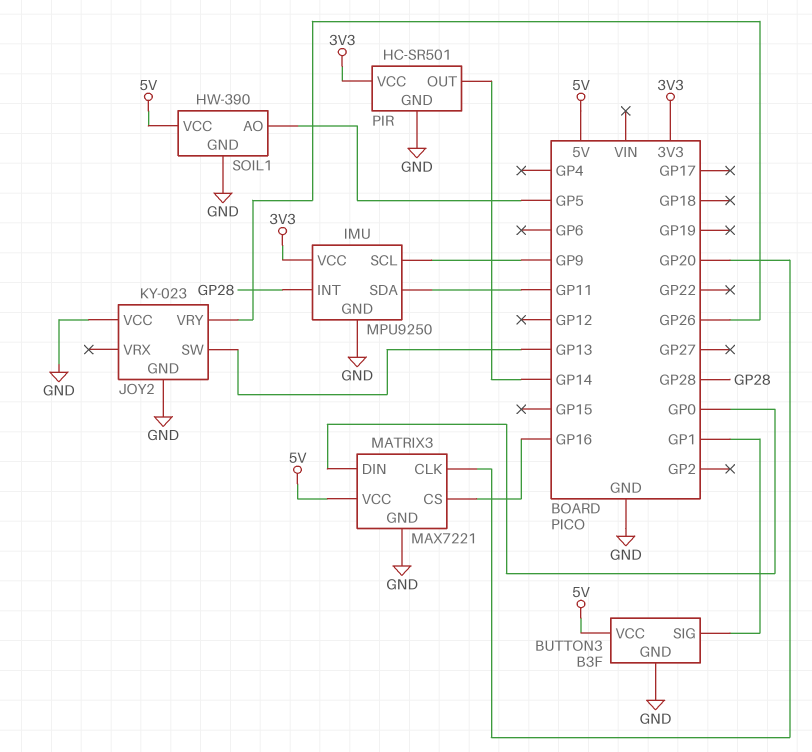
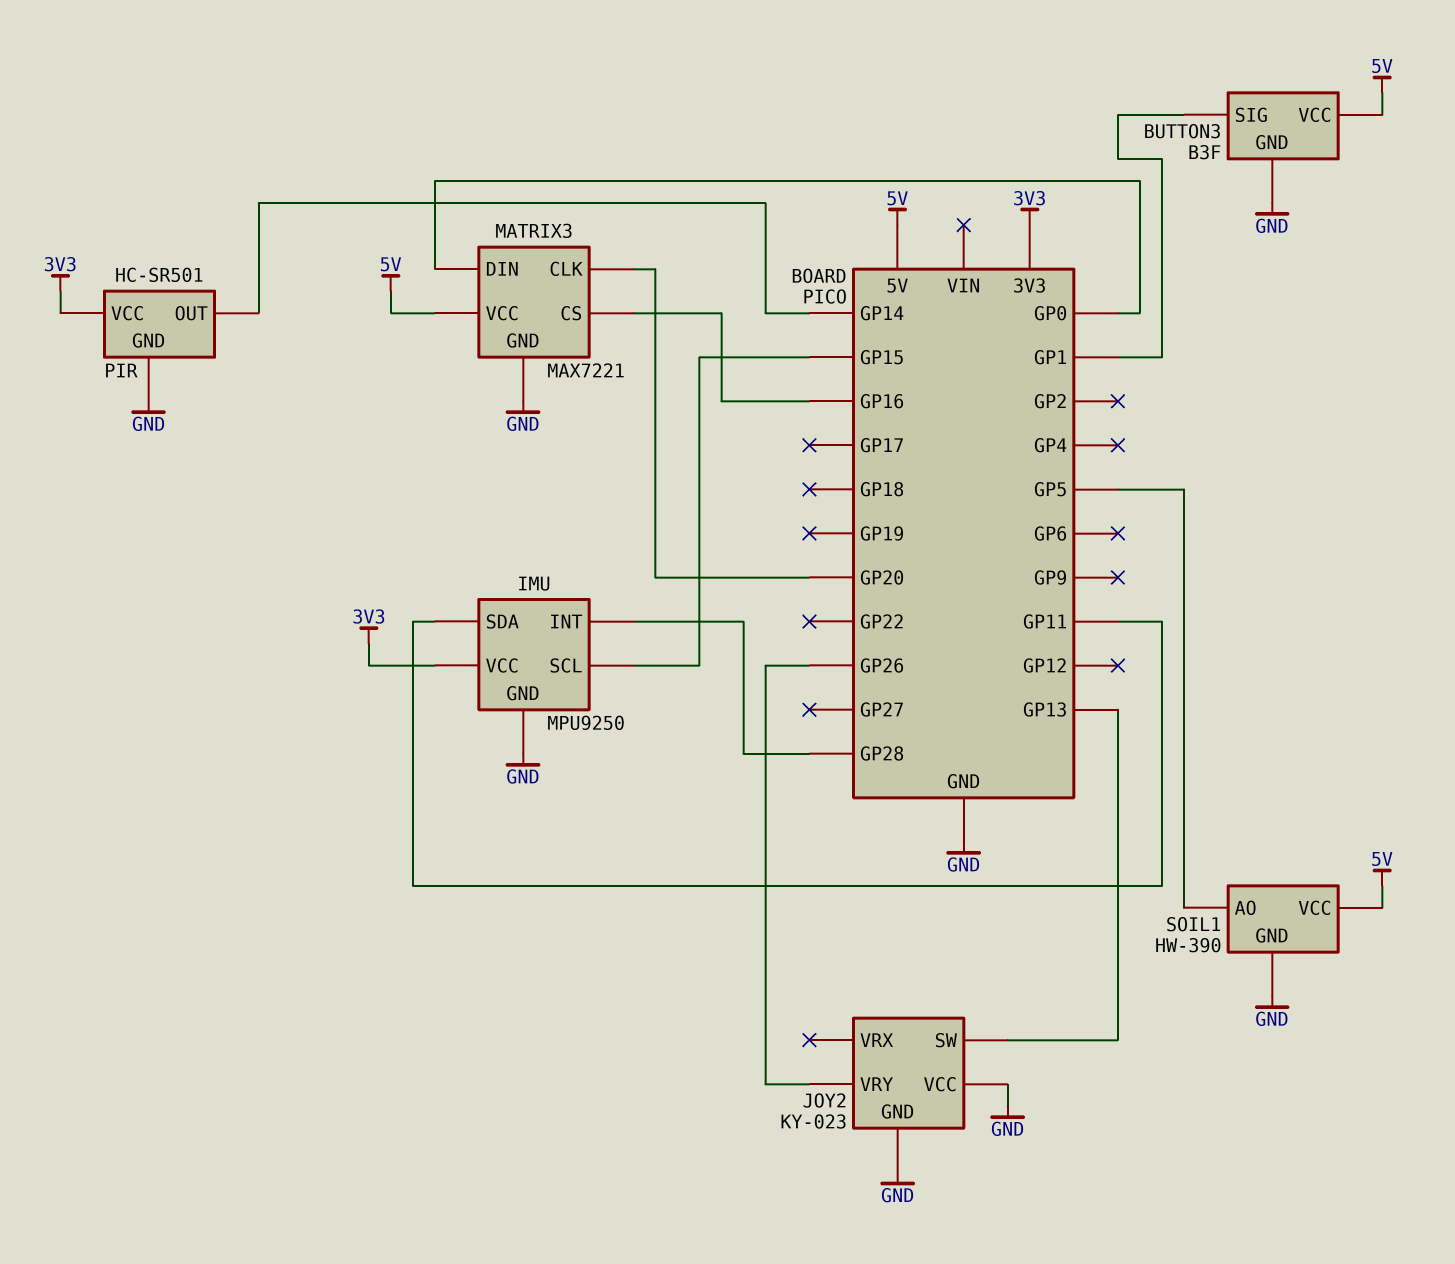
IMU pin SCL: GP9 -> GP15

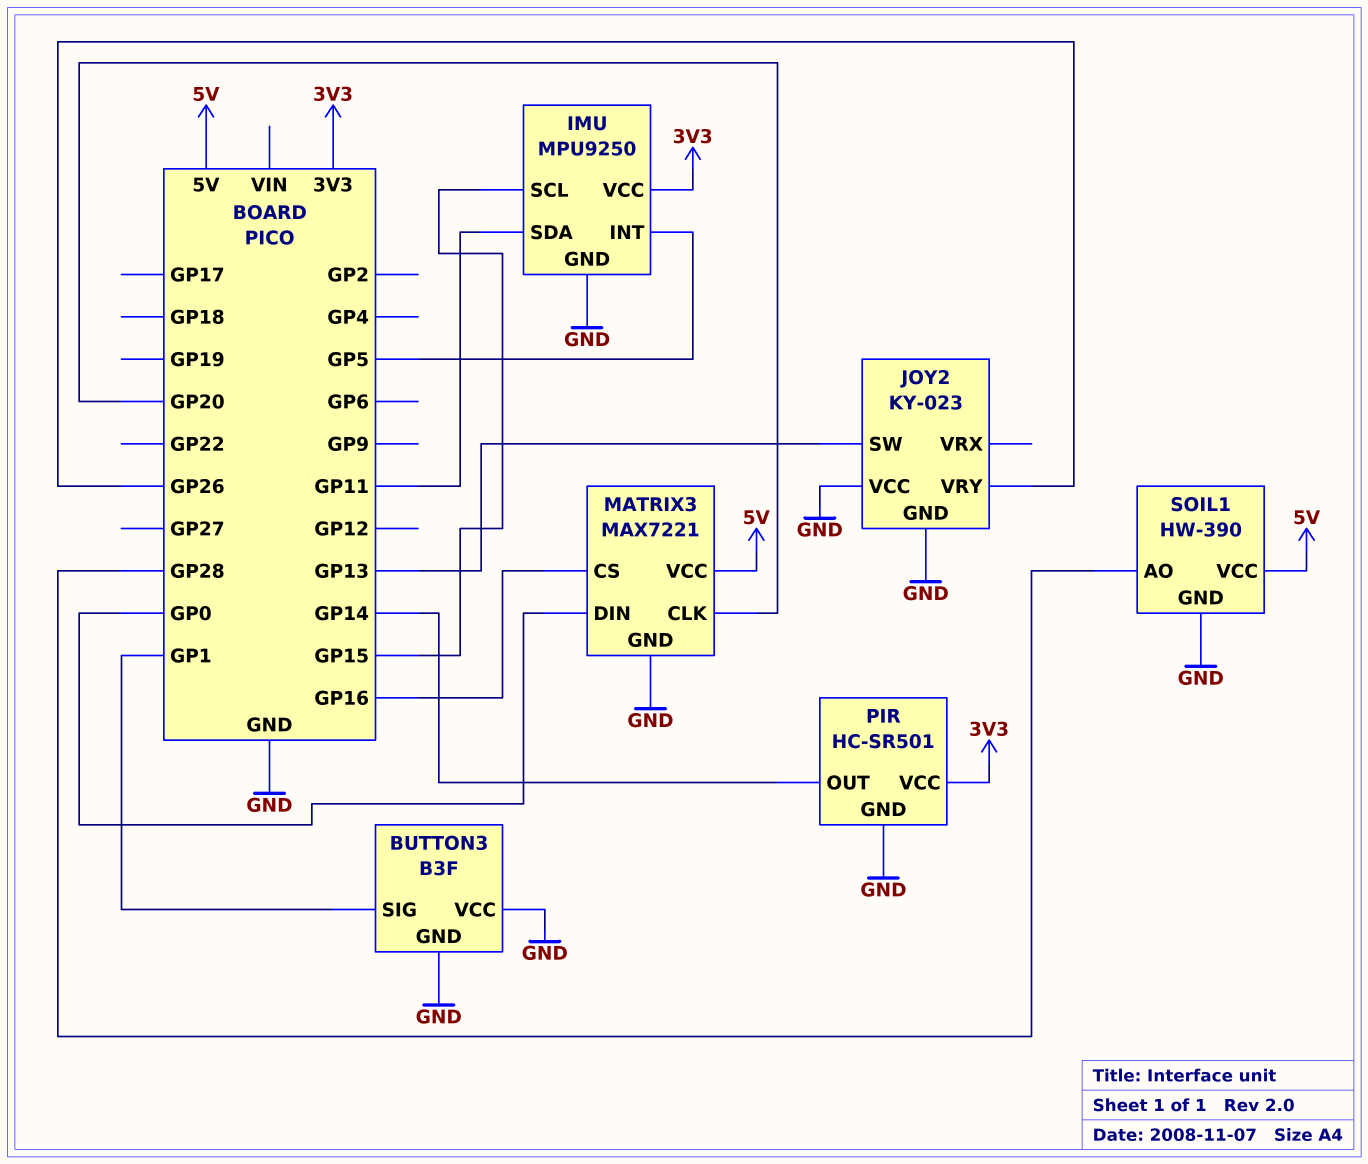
BUTTON3 pin VCC: 5V -> GND
IMU pin INT: GP28 -> GP5
SOIL1 pin AO: GP5 -> GP28

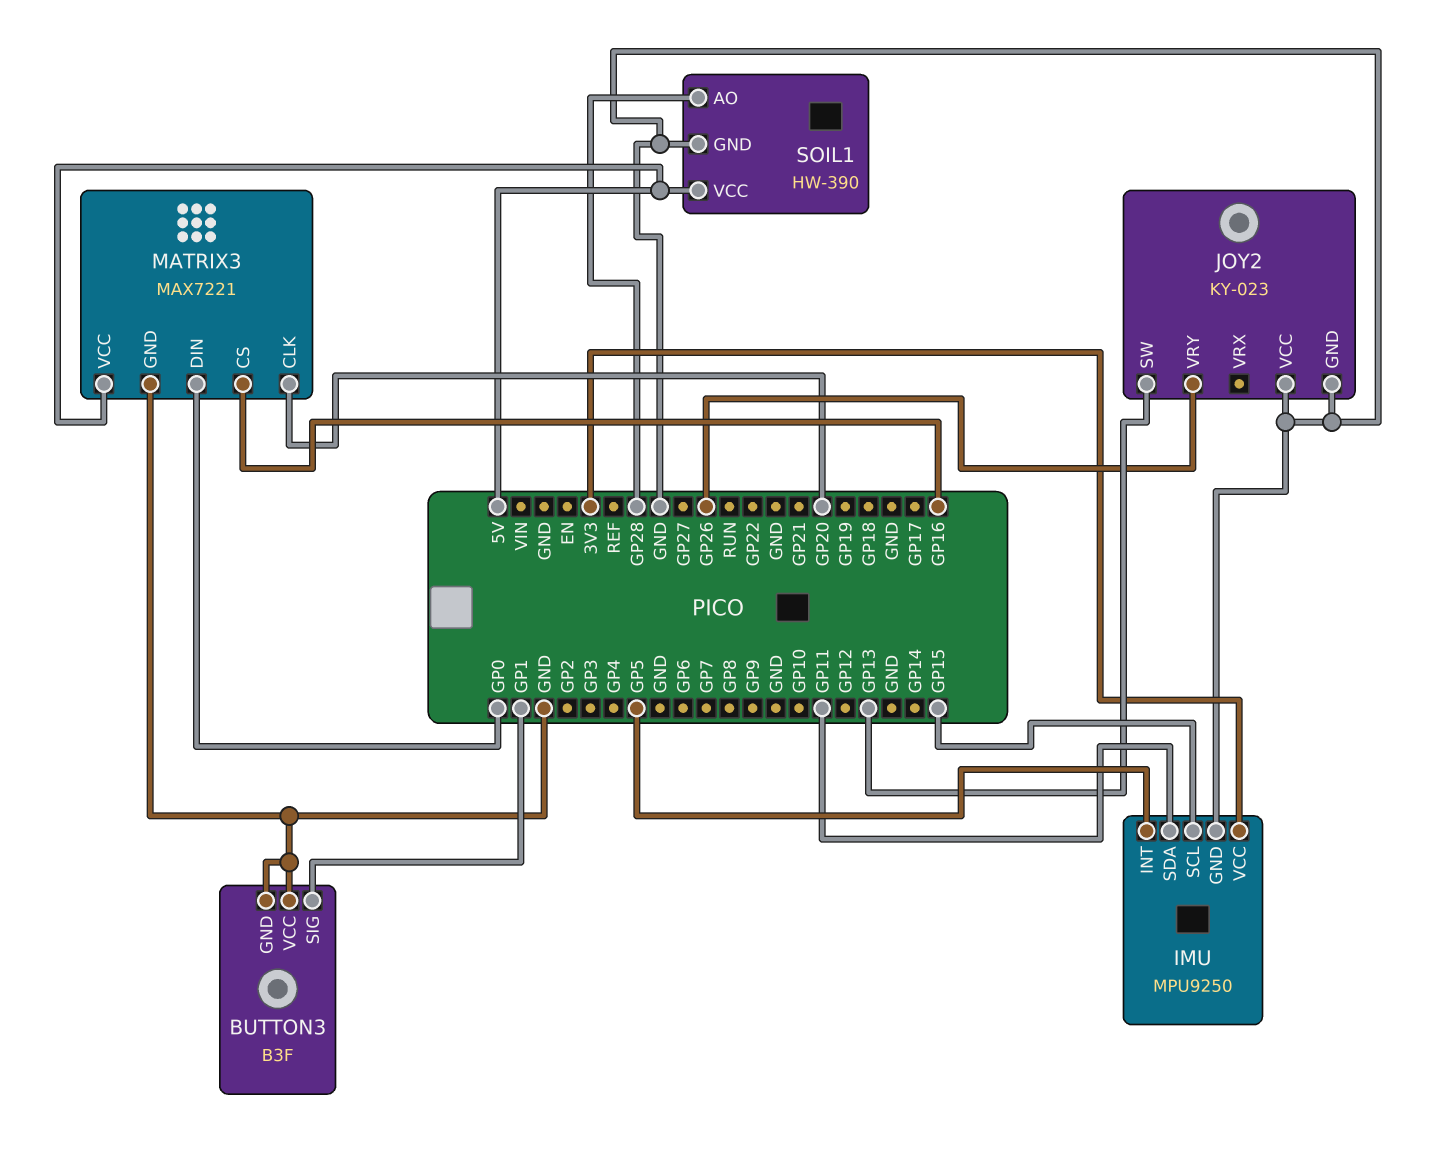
PIR: HC-SR501 -> none
PIR pin GND: GND -> none
PIR pin OUT: GP14 -> none
PIR pin VCC: 3V3 -> none

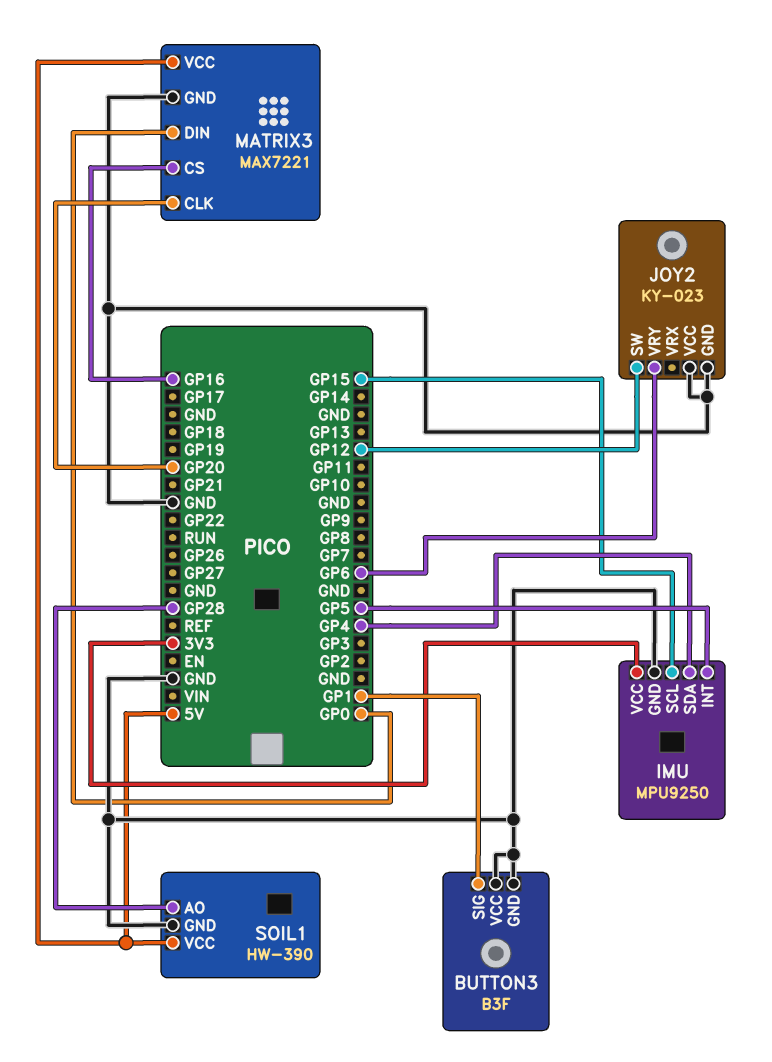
IMU pin SDA: GP11 -> GP4
JOY2 pin SW: GP13 -> GP12
JOY2 pin VRY: GP26 -> GP6

